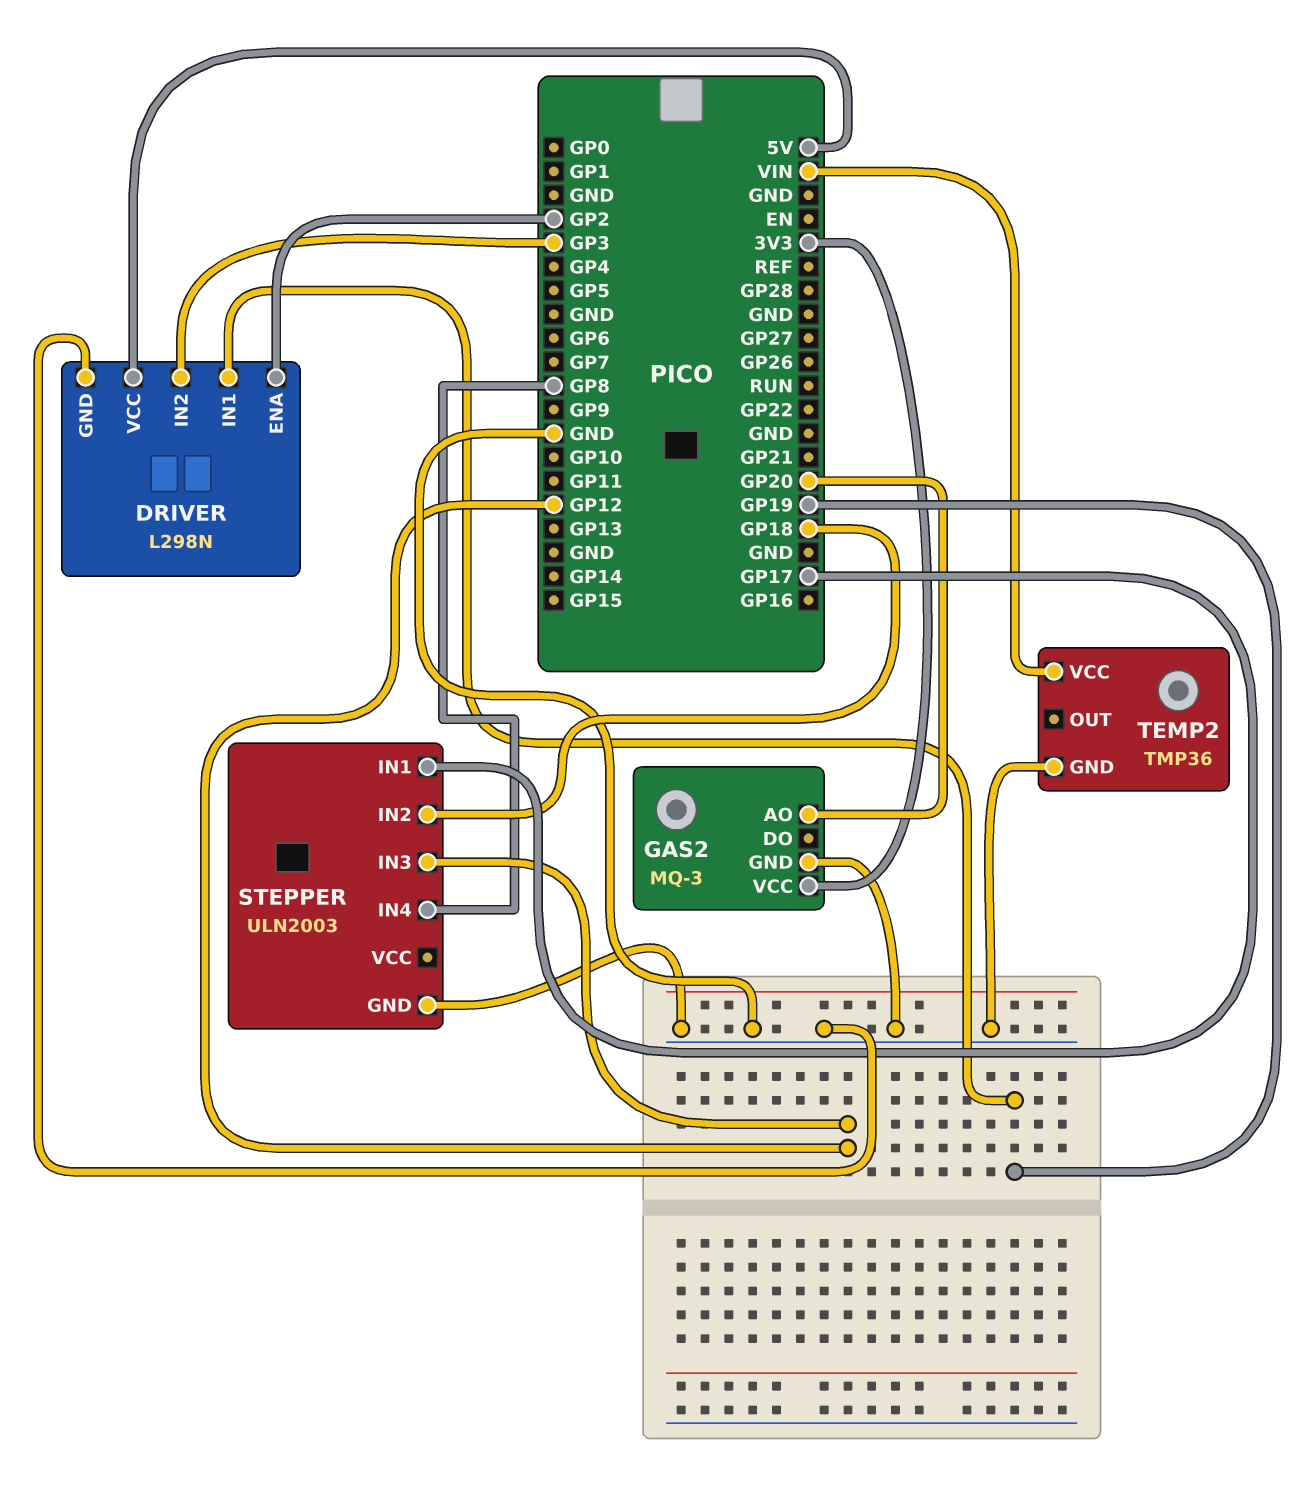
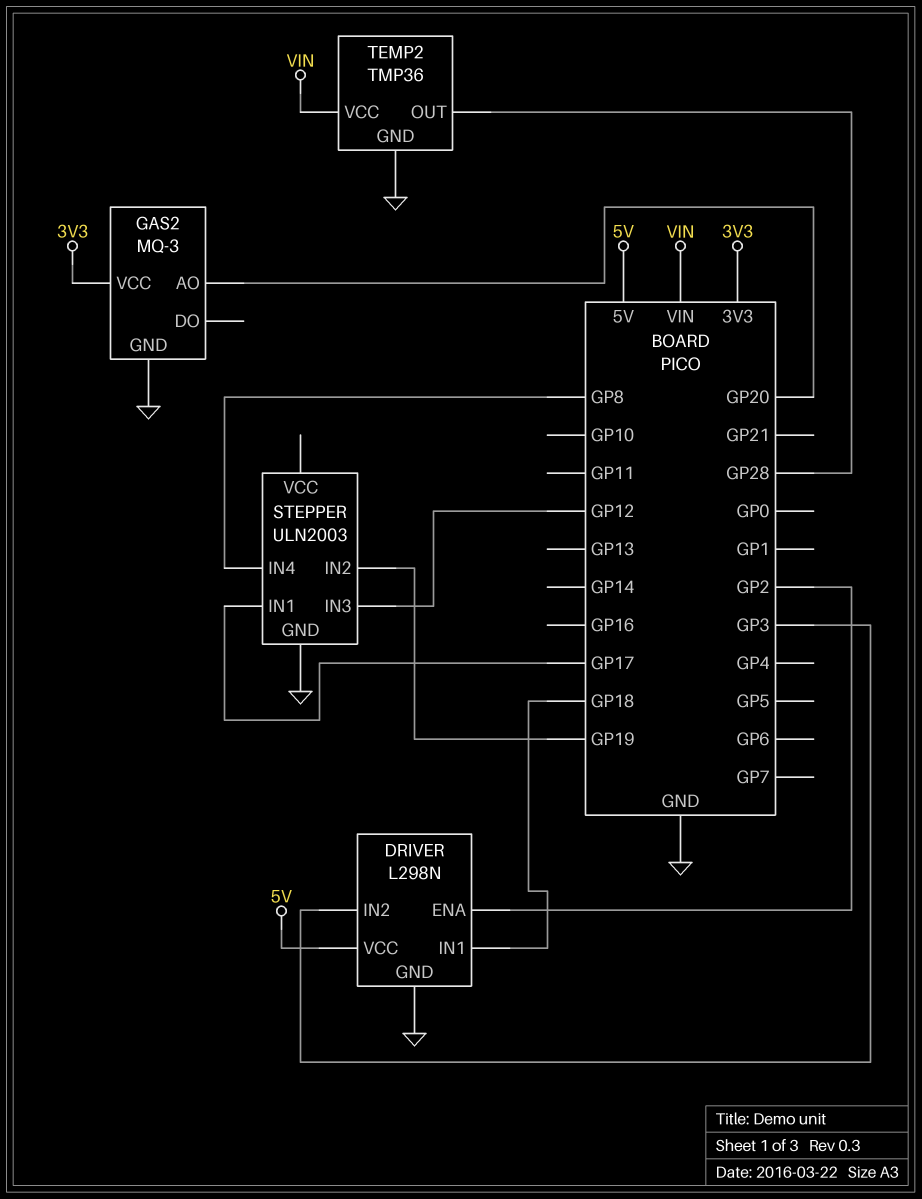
DRIVER pin IN1: GP19 -> GP18
STEPPER pin IN2: GP18 -> GP19
TEMP2 pin OUT: none -> GP28

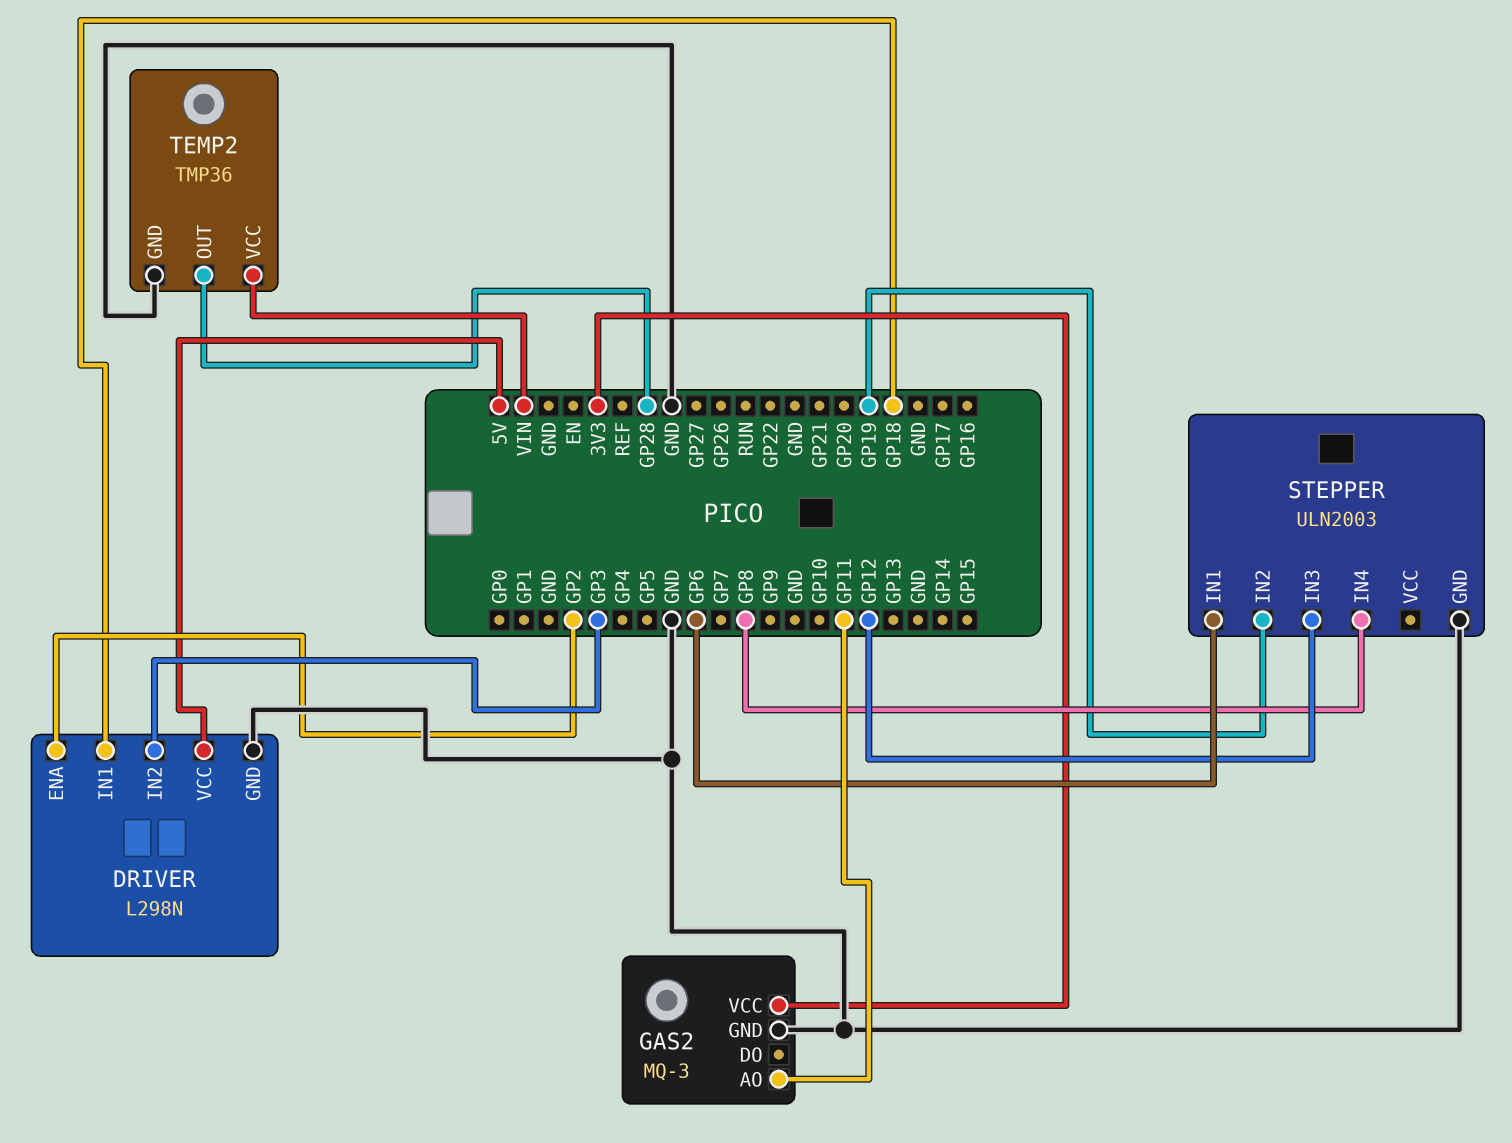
GAS2 pin AO: GP20 -> GP11
STEPPER pin IN1: GP17 -> GP6

